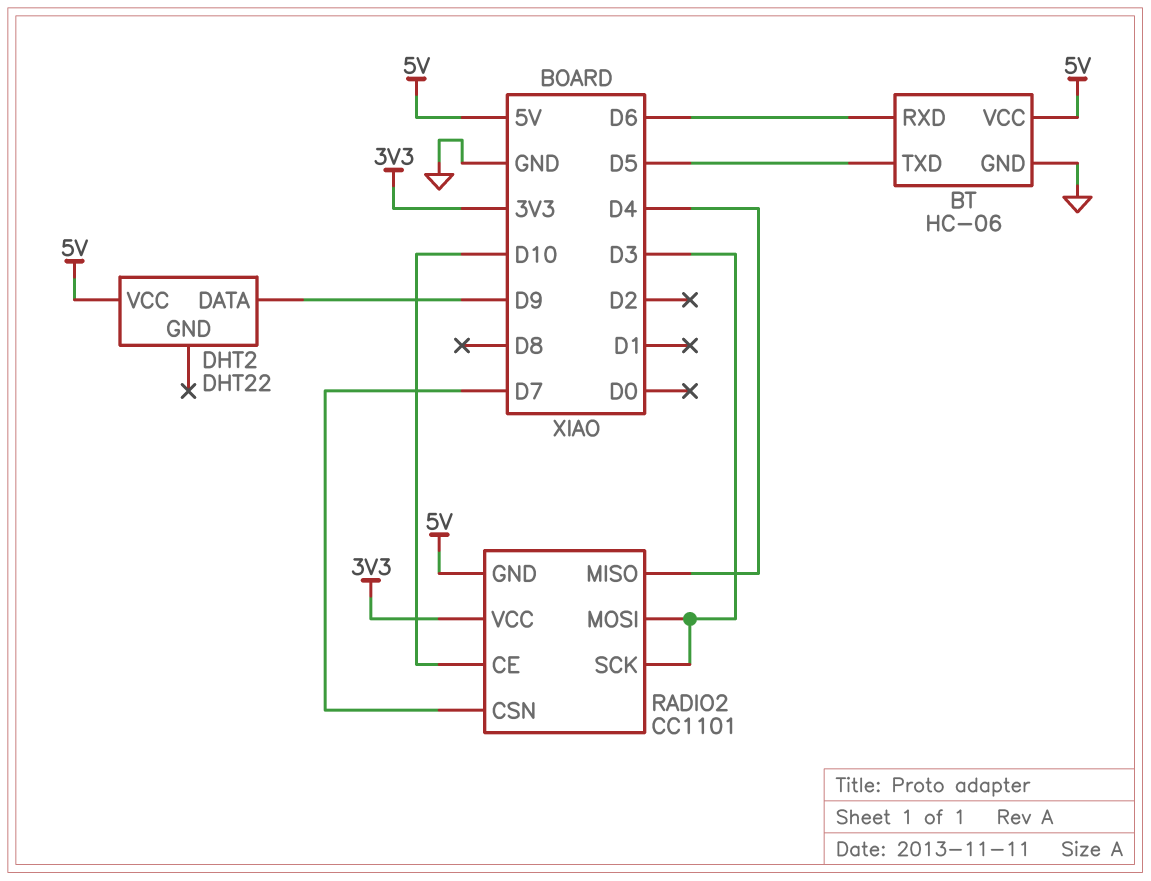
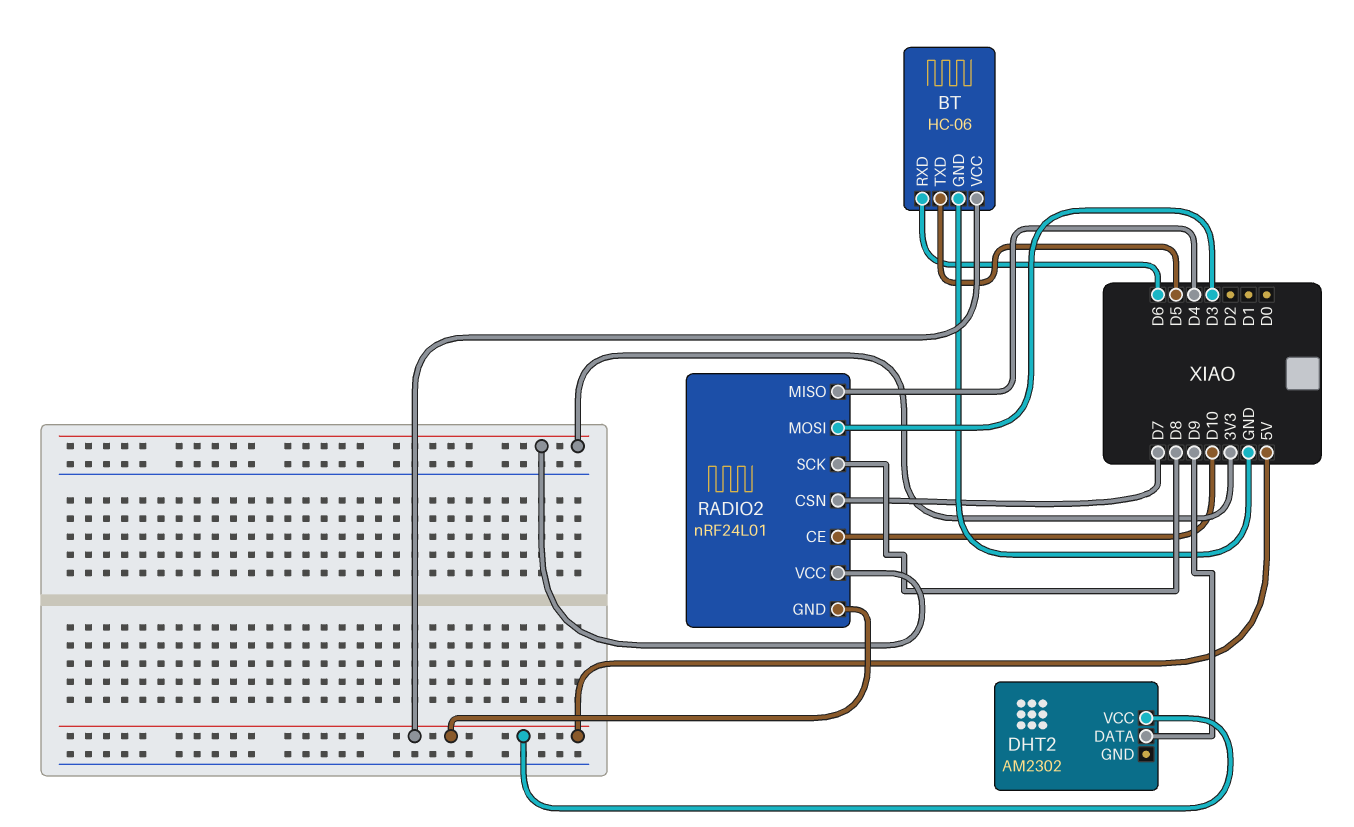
DHT2: DHT22 -> AM2302
RADIO2: CC1101 -> nRF24L01
RADIO2 pin SCK: D3 -> D8

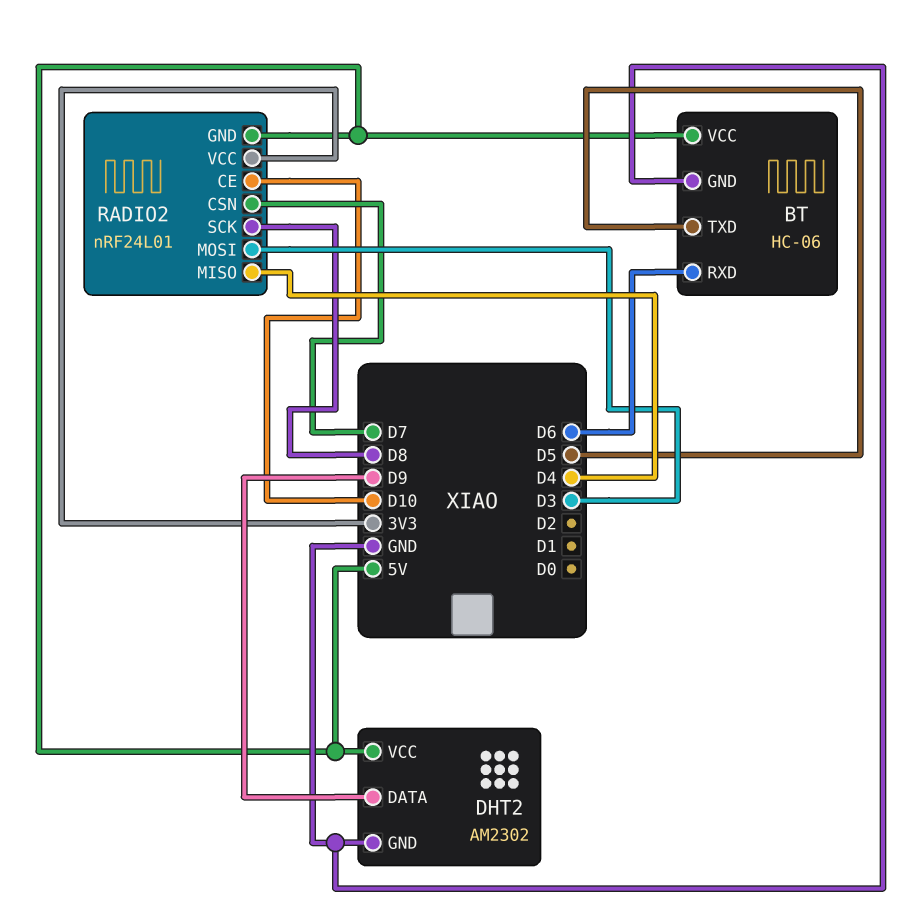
DHT2 pin GND: none -> GND

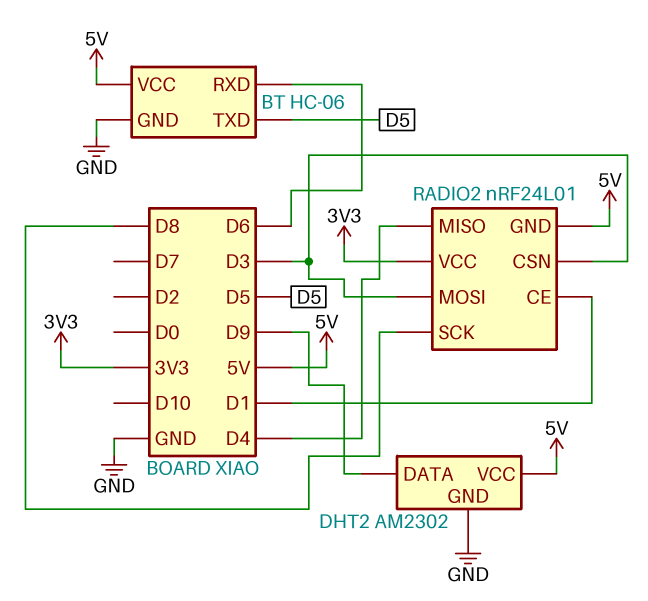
RADIO2 pin CE: D10 -> D1
RADIO2 pin CSN: D7 -> D3

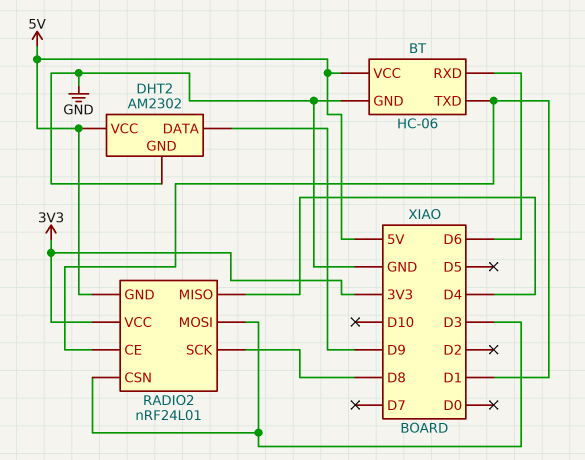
BT pin TXD: D5 -> D1

